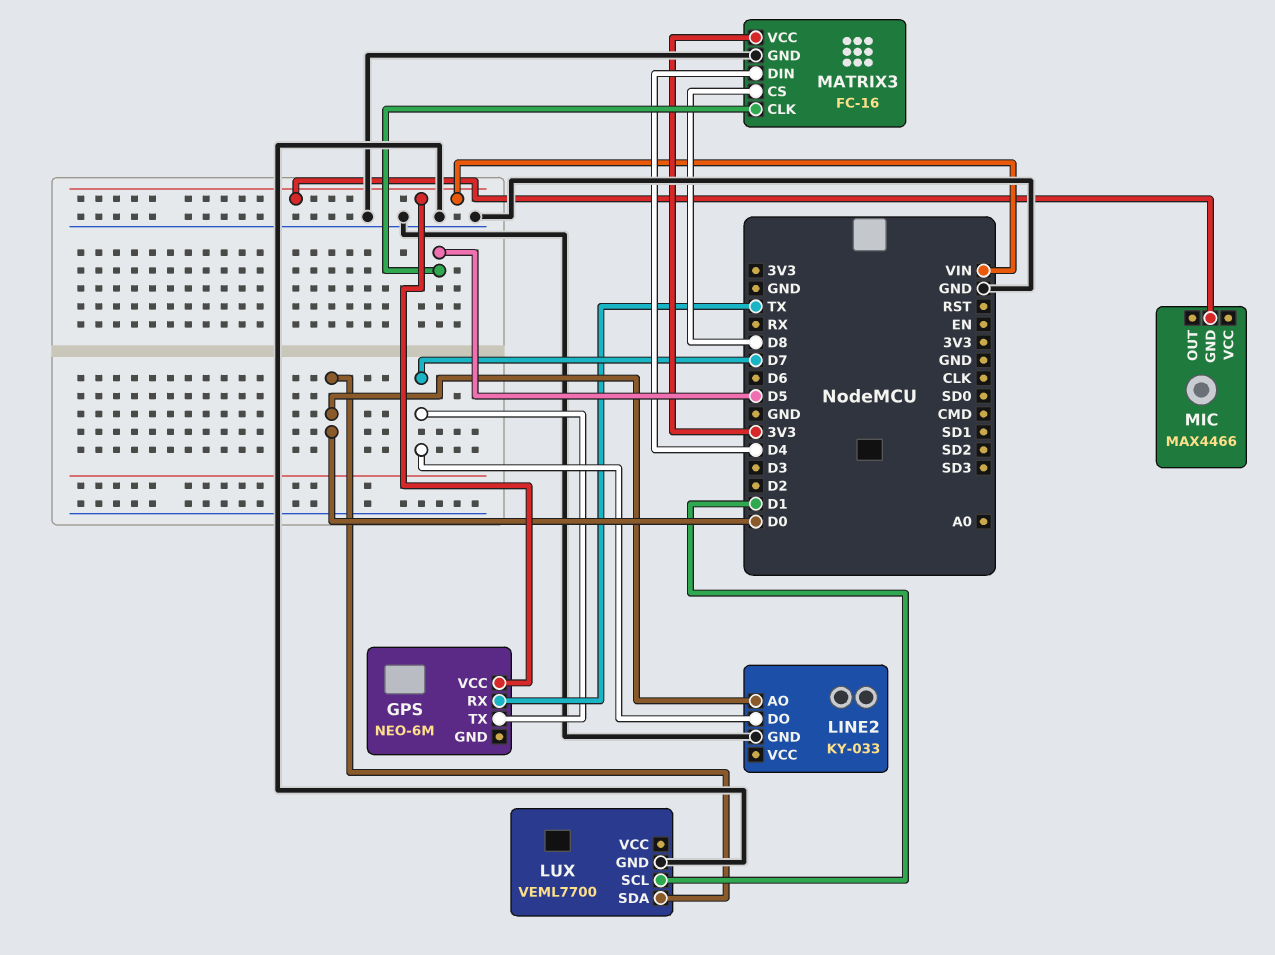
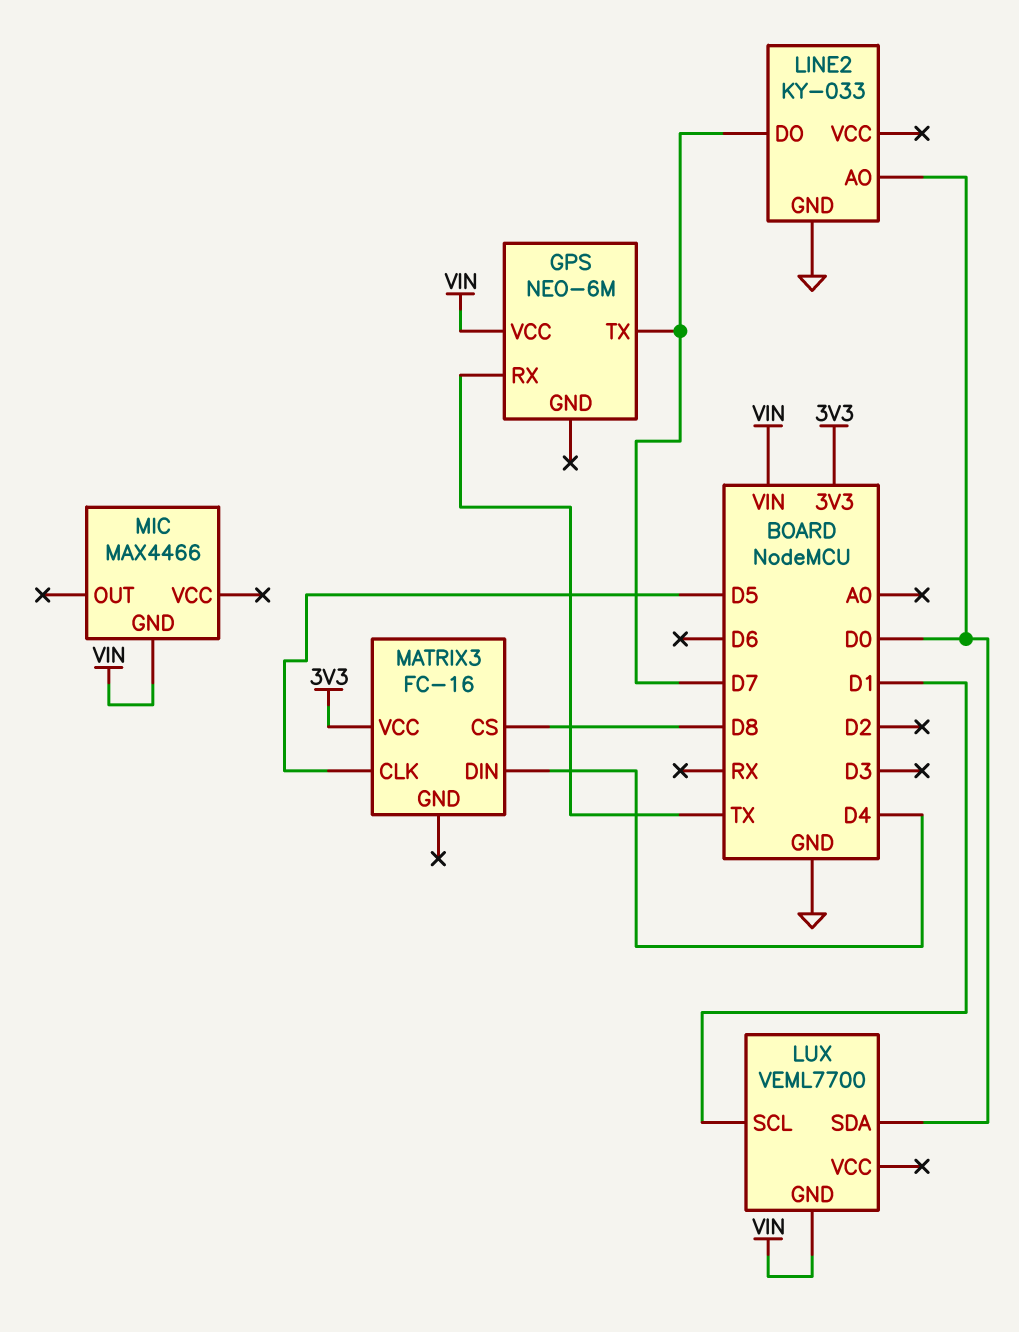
LUX pin GND: GND -> VIN
MATRIX3 pin GND: GND -> none

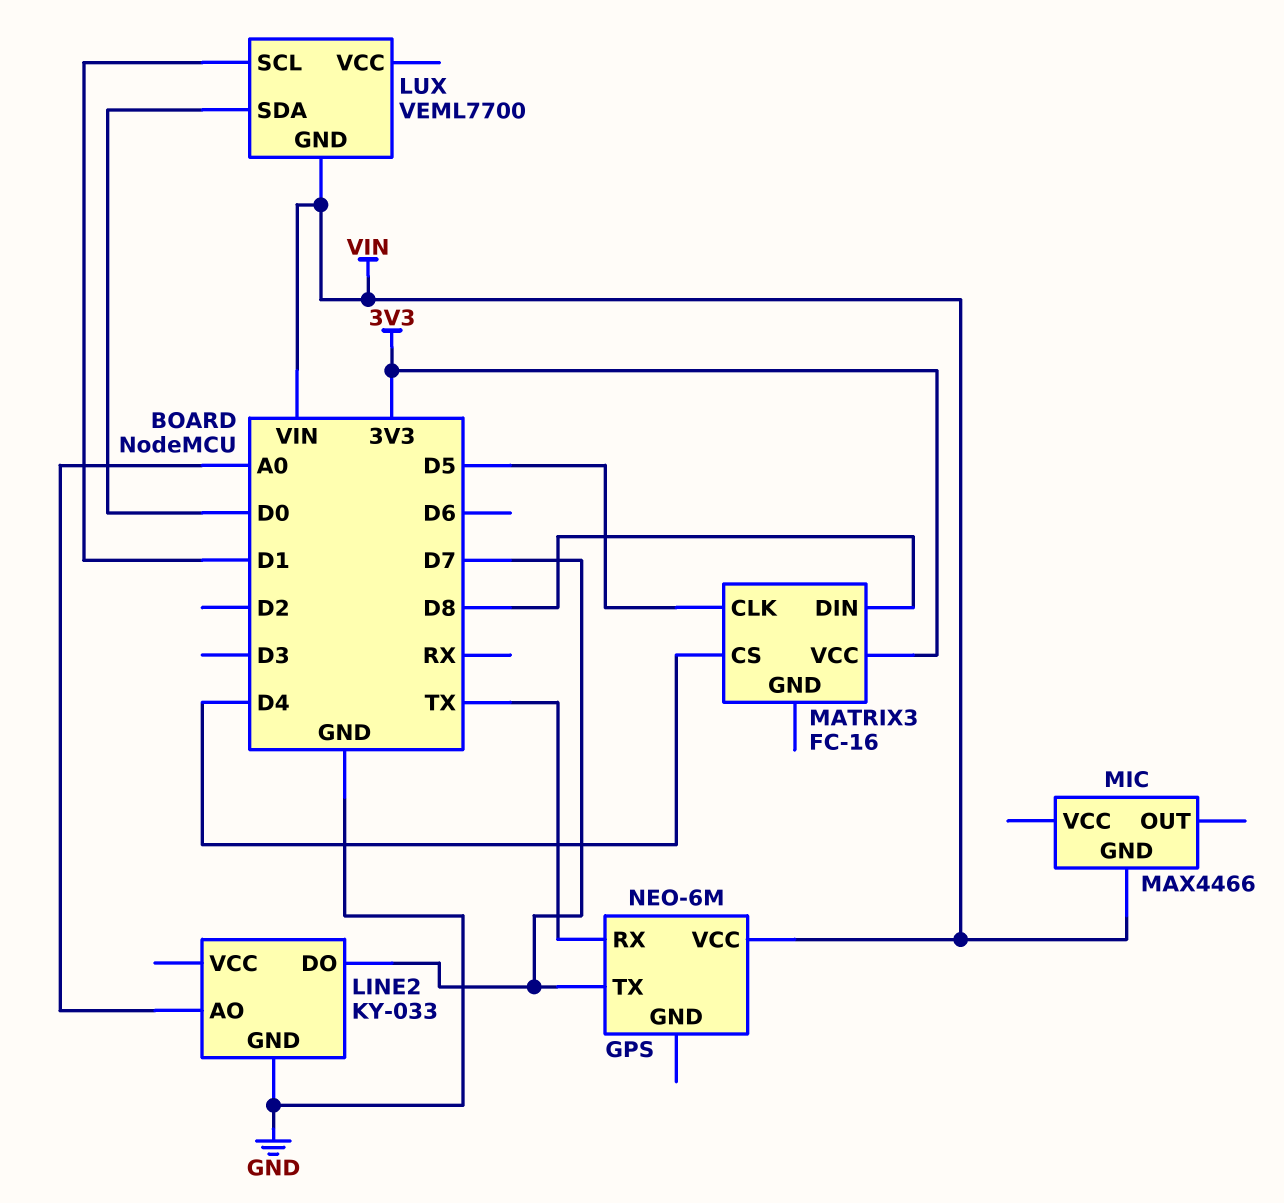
LINE2 pin AO: D0 -> A0
MATRIX3 pin CS: D8 -> D4
MATRIX3 pin DIN: D4 -> D8

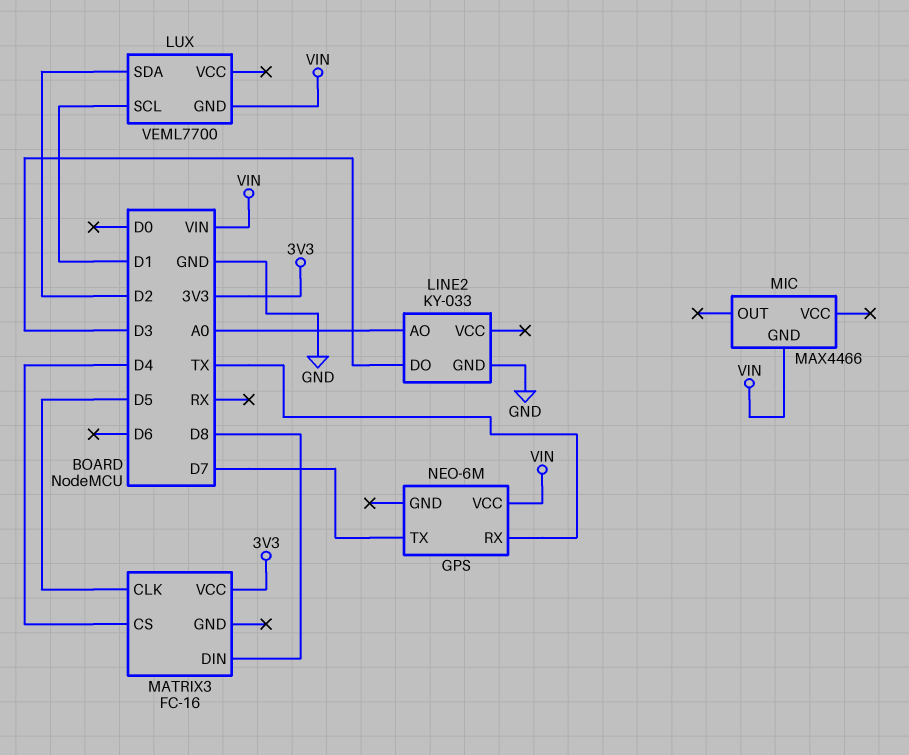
LINE2 pin DO: D7 -> D3
LUX pin SDA: D0 -> D2

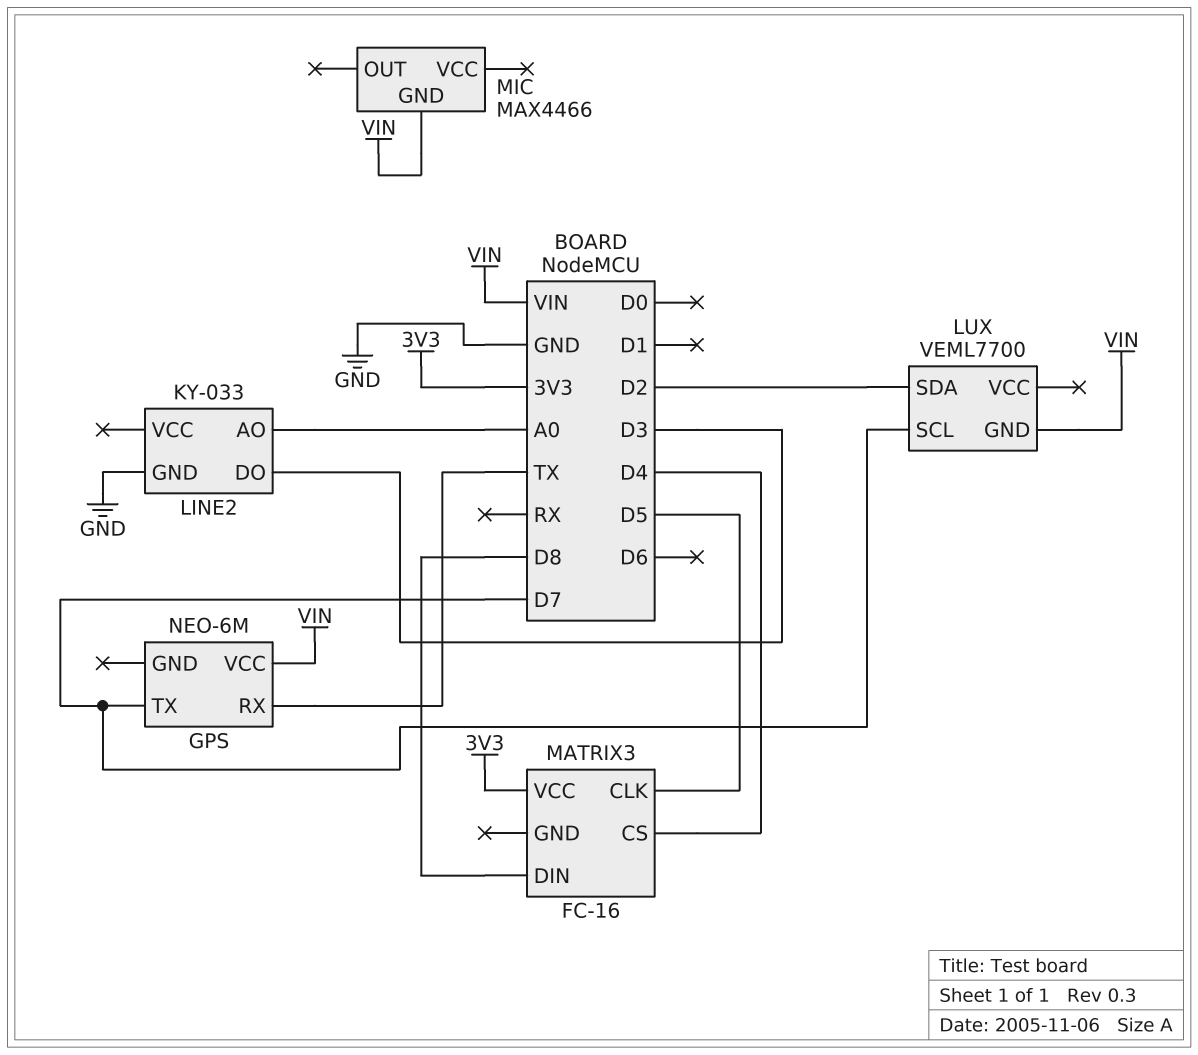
LUX pin SCL: D1 -> D7

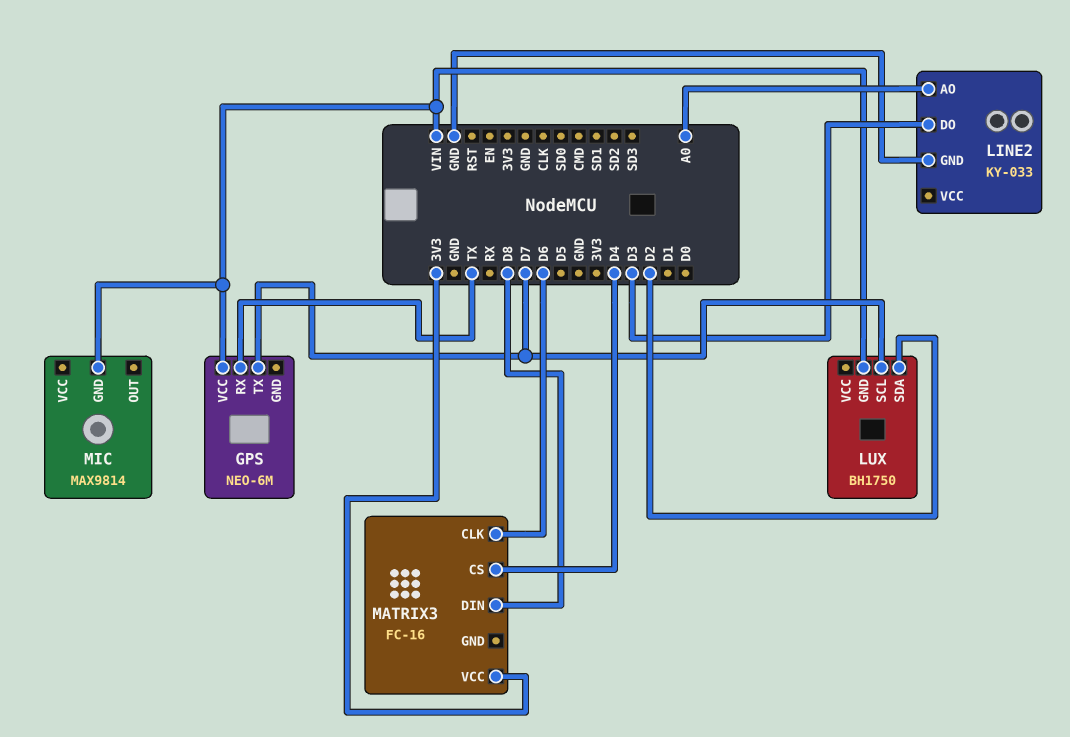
LUX: VEML7700 -> BH1750
MATRIX3 pin CLK: D5 -> D6
MIC: MAX4466 -> MAX9814

